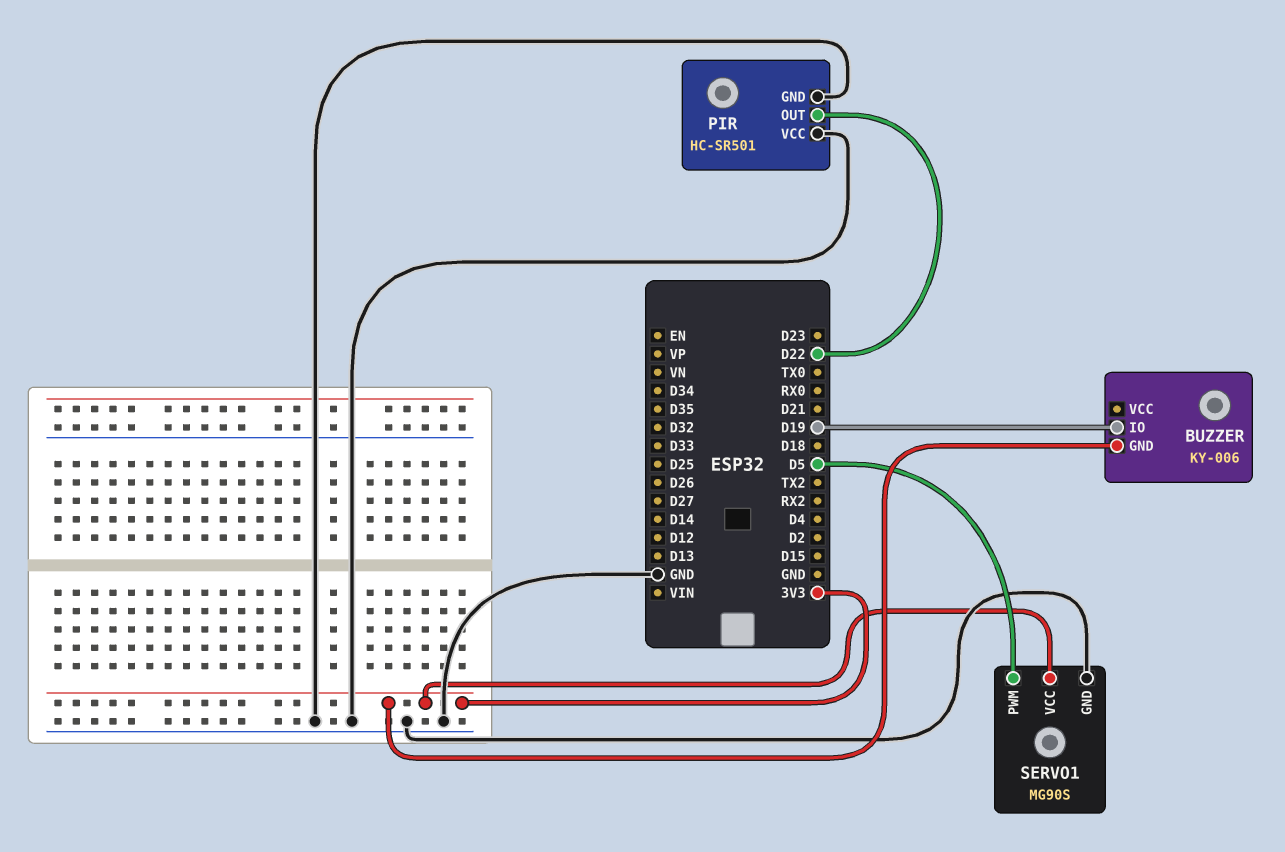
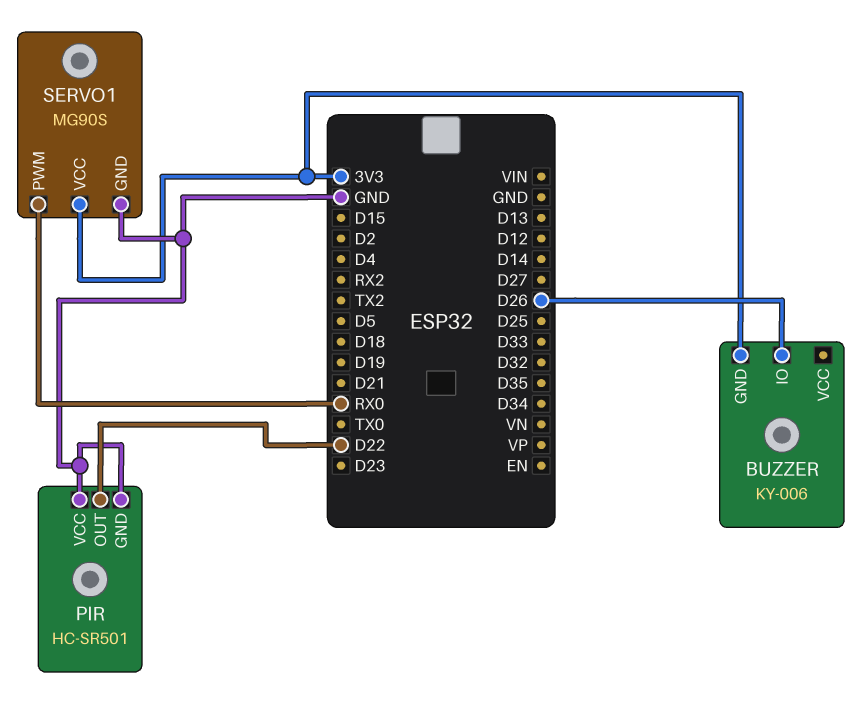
BUZZER pin IO: D19 -> D26
SERVO1 pin PWM: D5 -> RX0

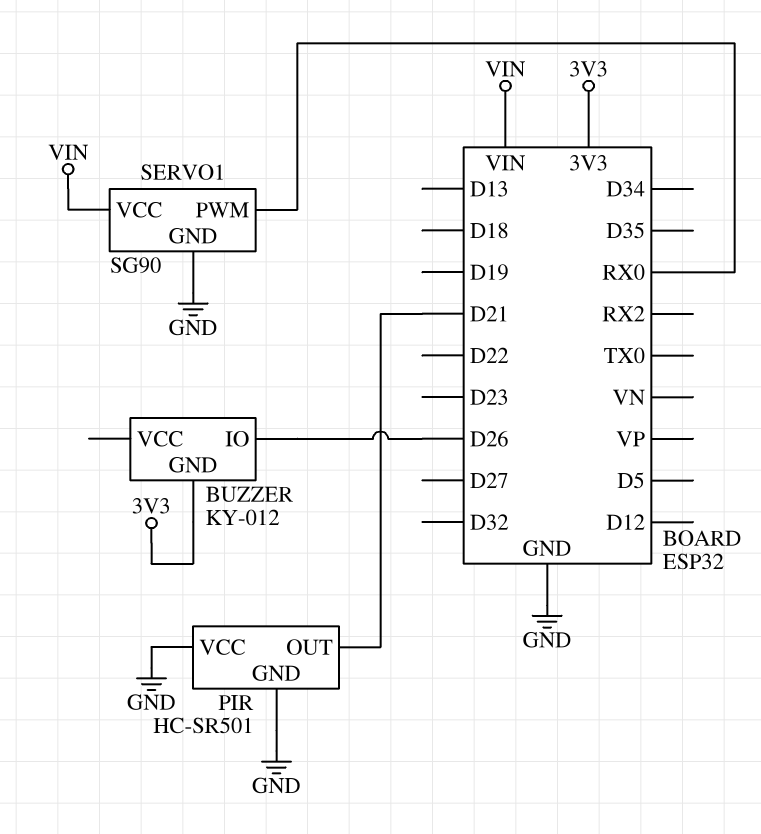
BUZZER: KY-006 -> KY-012
PIR pin OUT: D22 -> D21
SERVO1: MG90S -> SG90
SERVO1 pin VCC: 3V3 -> VIN

